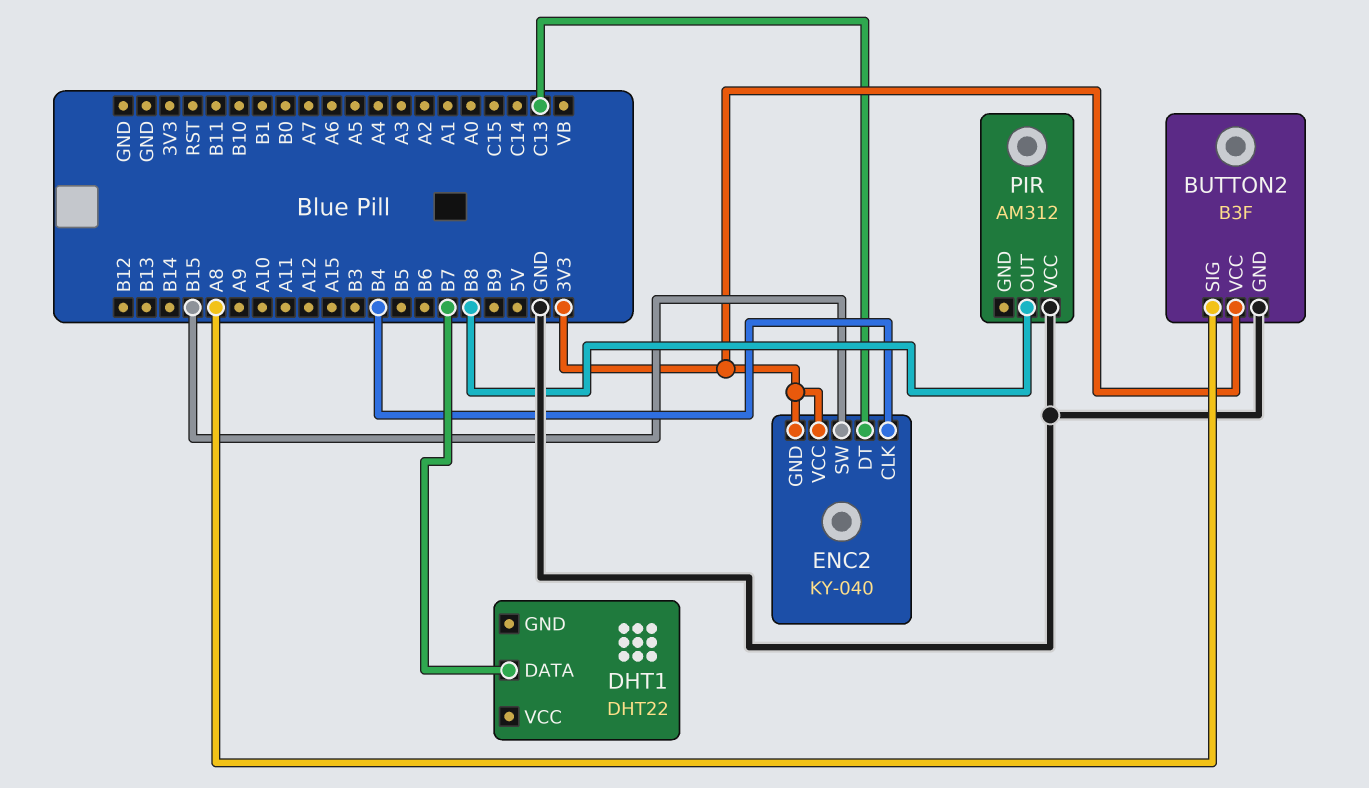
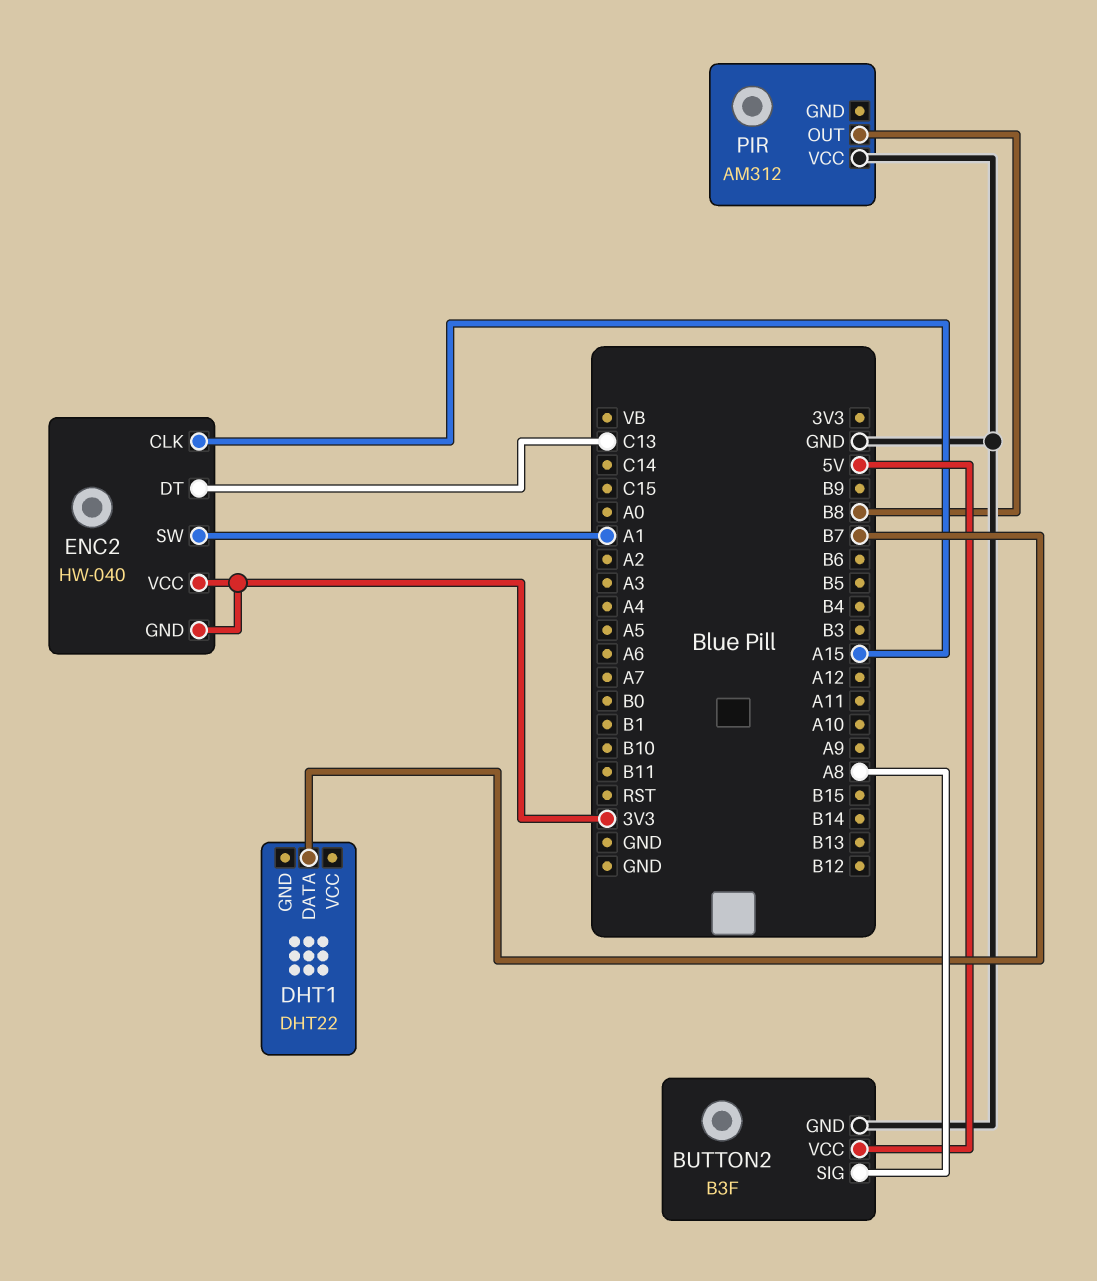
BUTTON2 pin VCC: 3V3 -> 5V
ENC2: KY-040 -> HW-040
ENC2 pin CLK: B4 -> A15
ENC2 pin SW: B15 -> A1

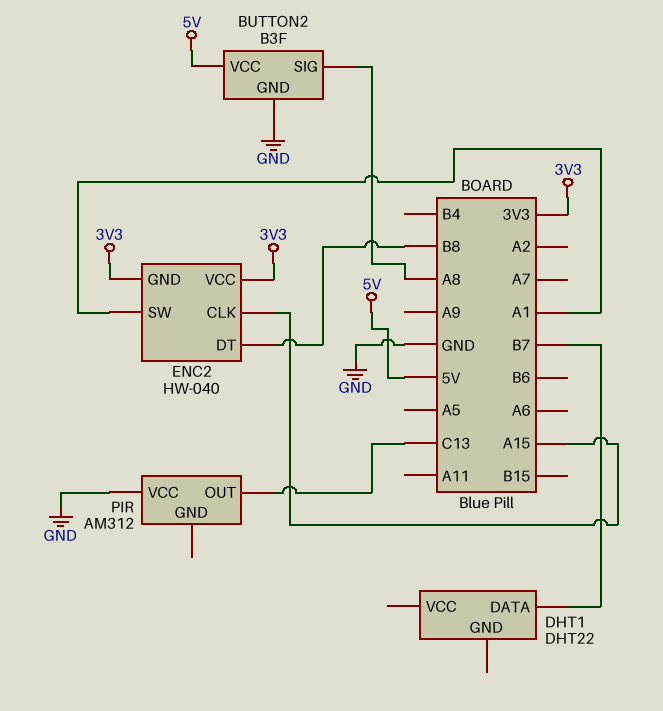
ENC2 pin DT: C13 -> B8
PIR pin OUT: B8 -> C13

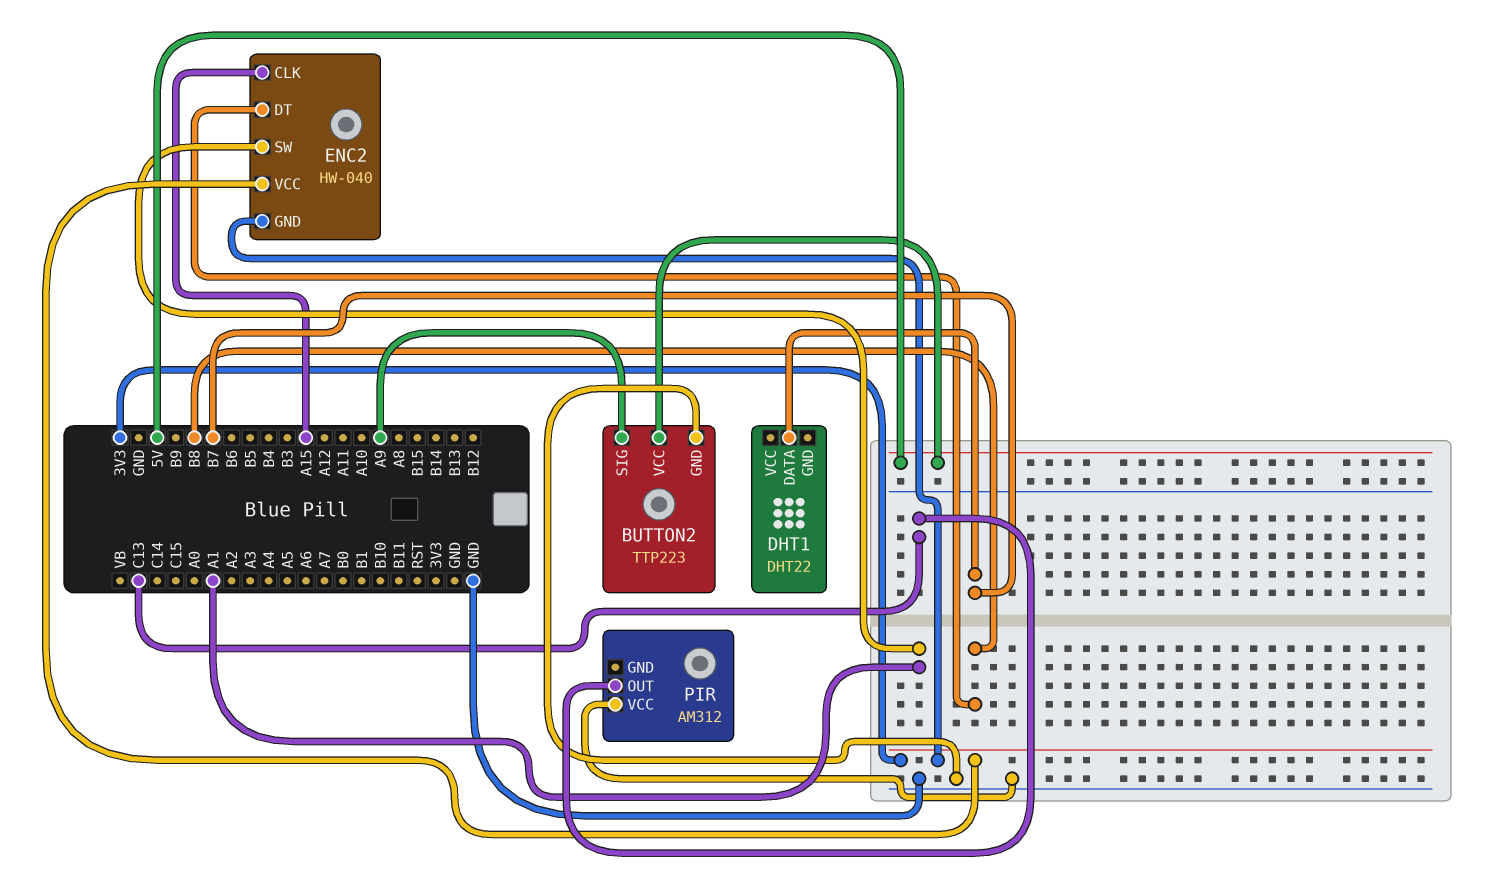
BUTTON2: B3F -> TTP223
BUTTON2 pin SIG: A8 -> A9

